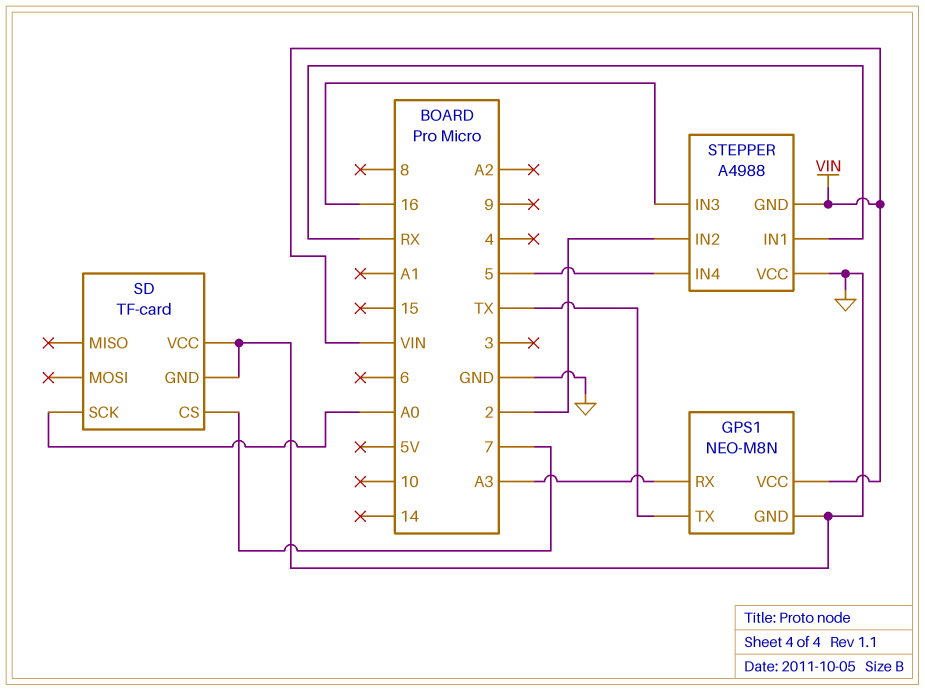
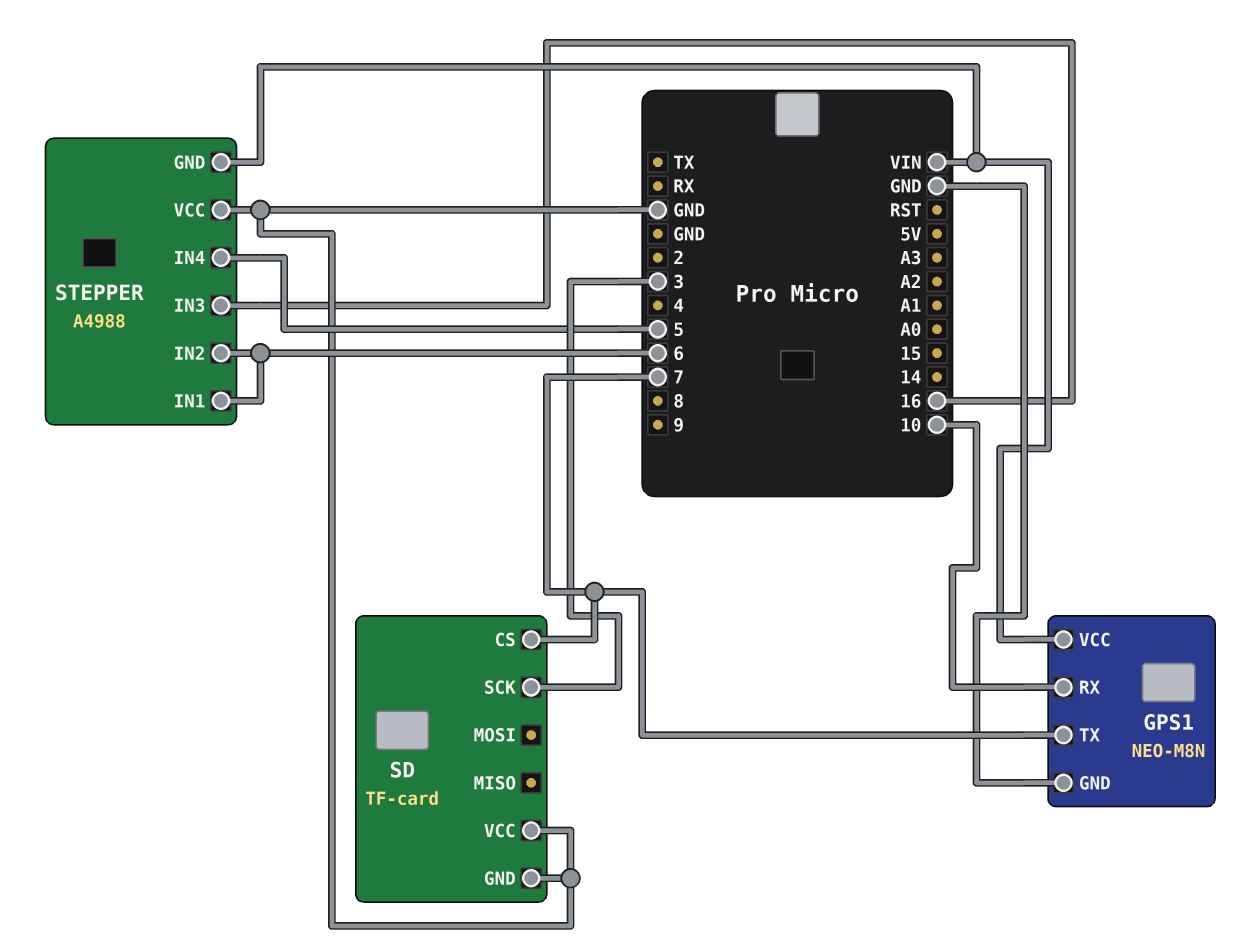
GPS1 pin RX: A3 -> 10
GPS1 pin TX: TX -> 7
SD pin SCK: A0 -> 3
STEPPER pin IN1: RX -> 6
STEPPER pin IN2: 2 -> 6

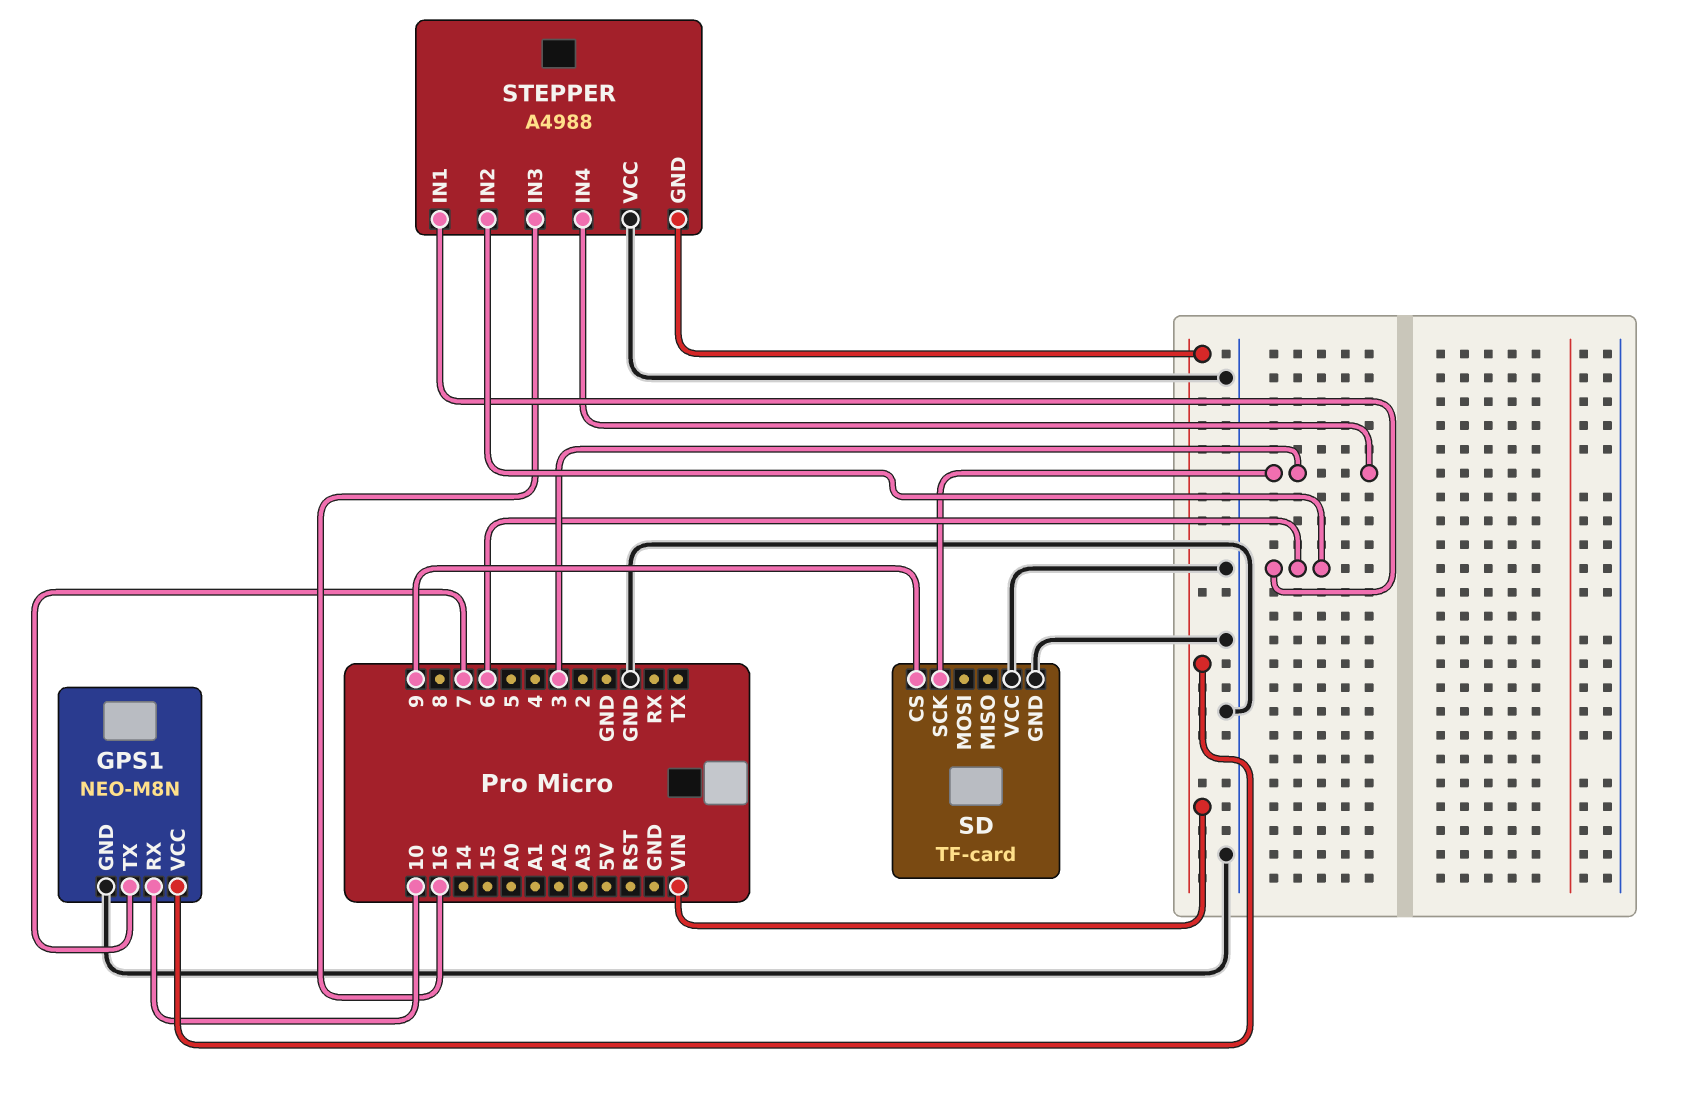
SD pin CS: 7 -> 9
STEPPER pin IN4: 5 -> 3

